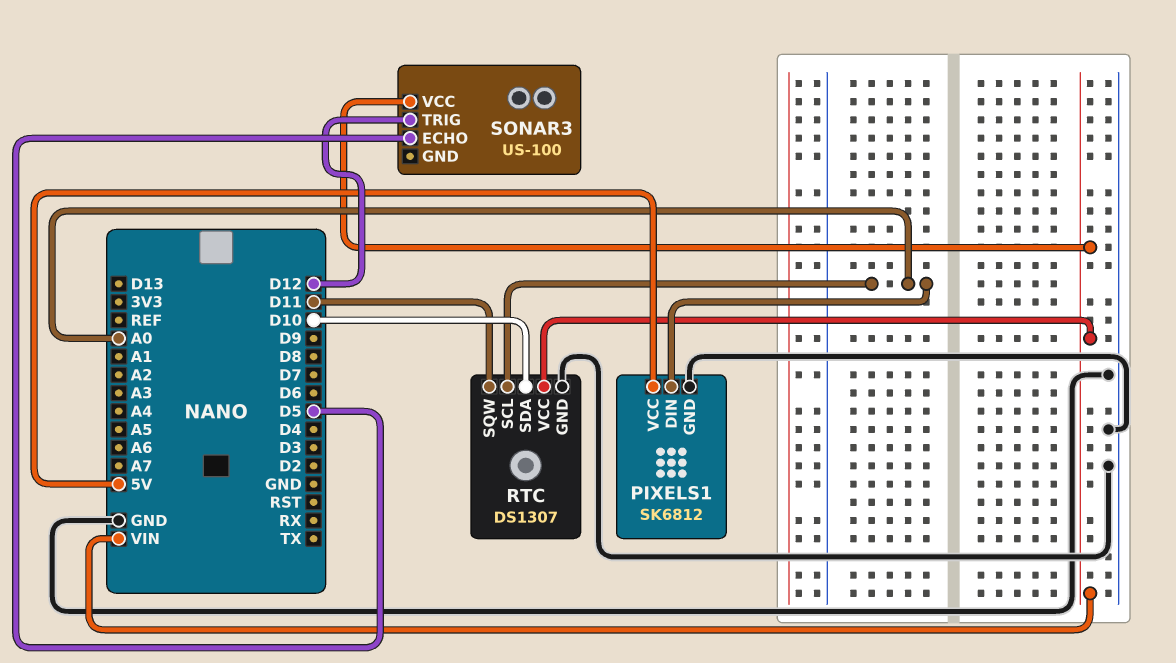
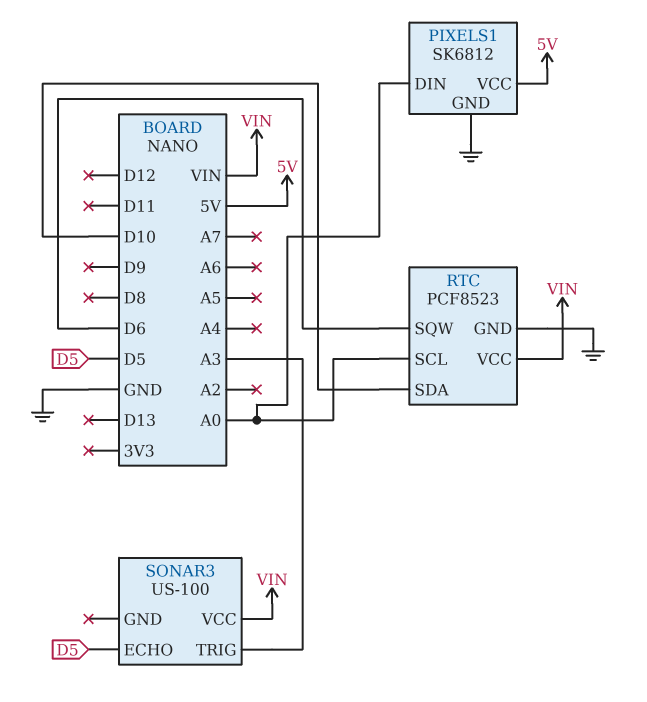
RTC: DS1307 -> PCF8523
RTC pin SQW: D11 -> D6
SONAR3 pin TRIG: D12 -> A3

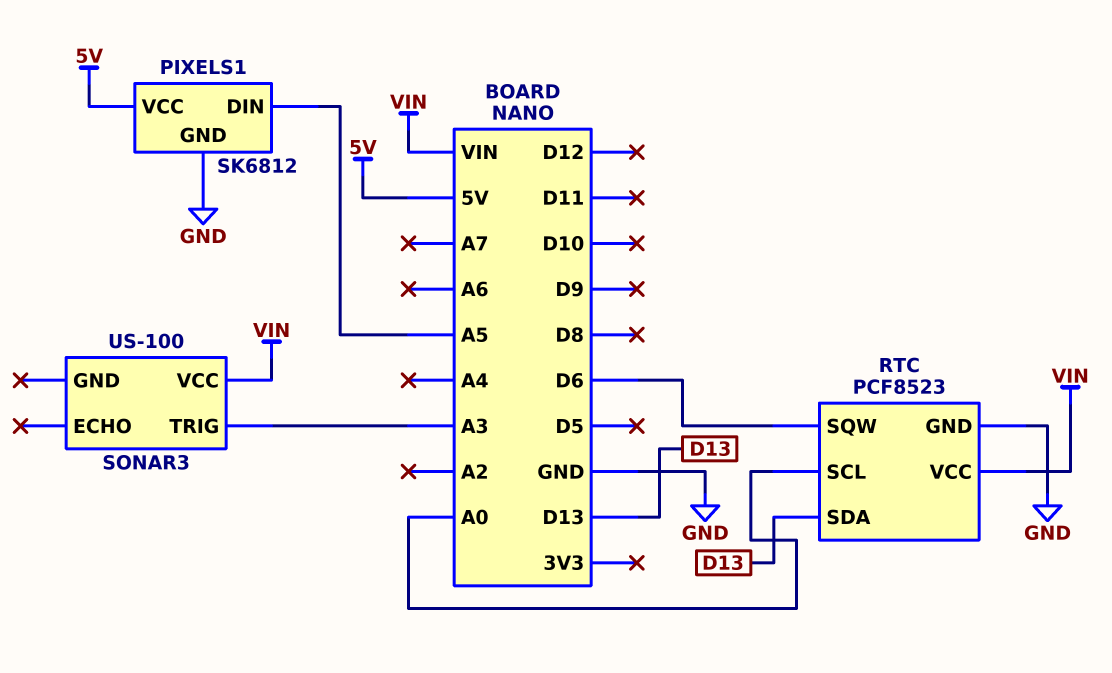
PIXELS1 pin DIN: A0 -> A5
RTC pin SDA: D10 -> D13
SONAR3 pin ECHO: D5 -> none

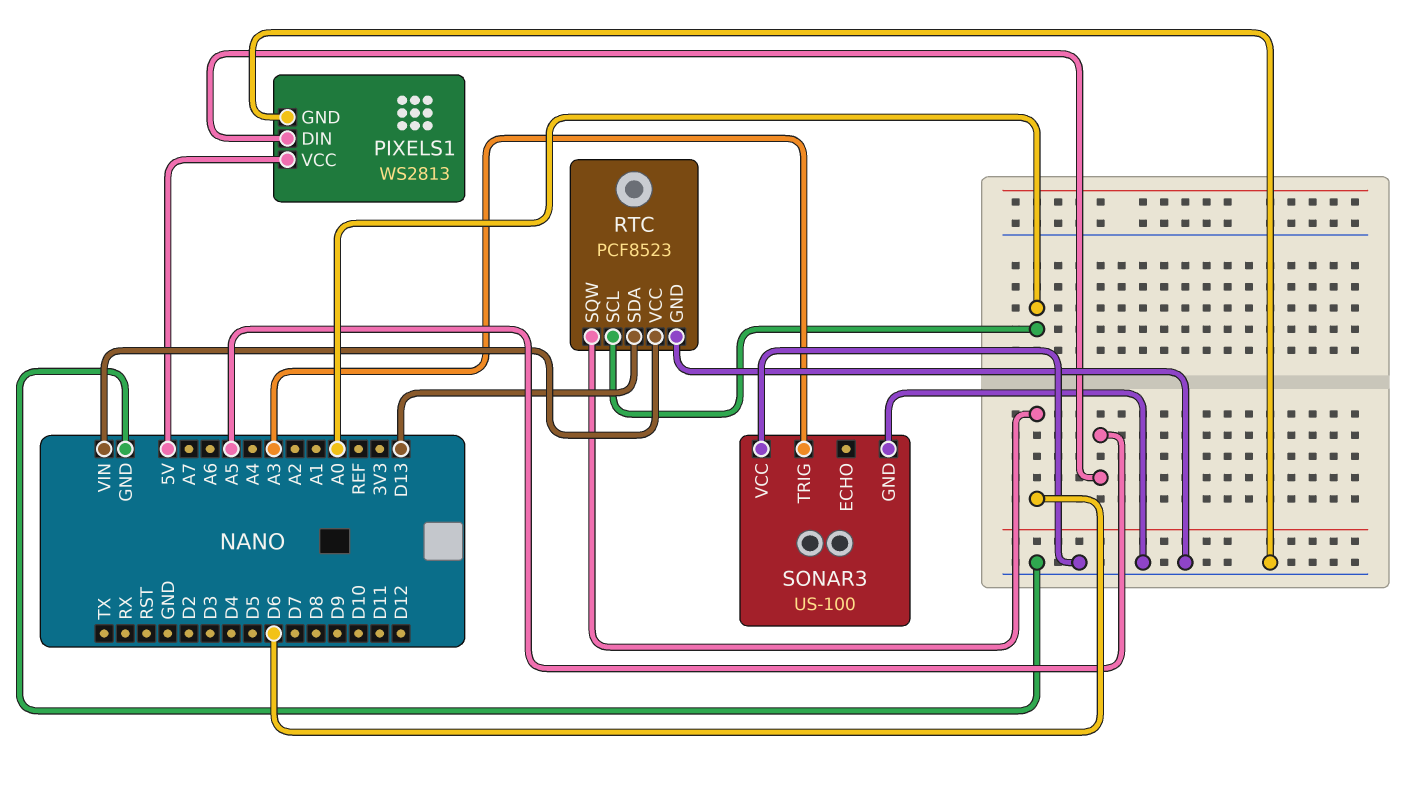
PIXELS1: SK6812 -> WS2813
SONAR3 pin GND: none -> GND
SONAR3 pin VCC: VIN -> GND

